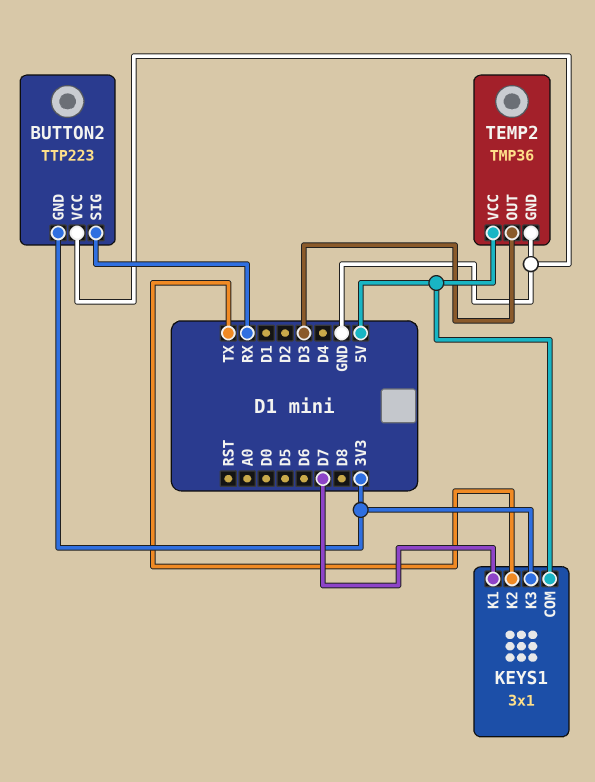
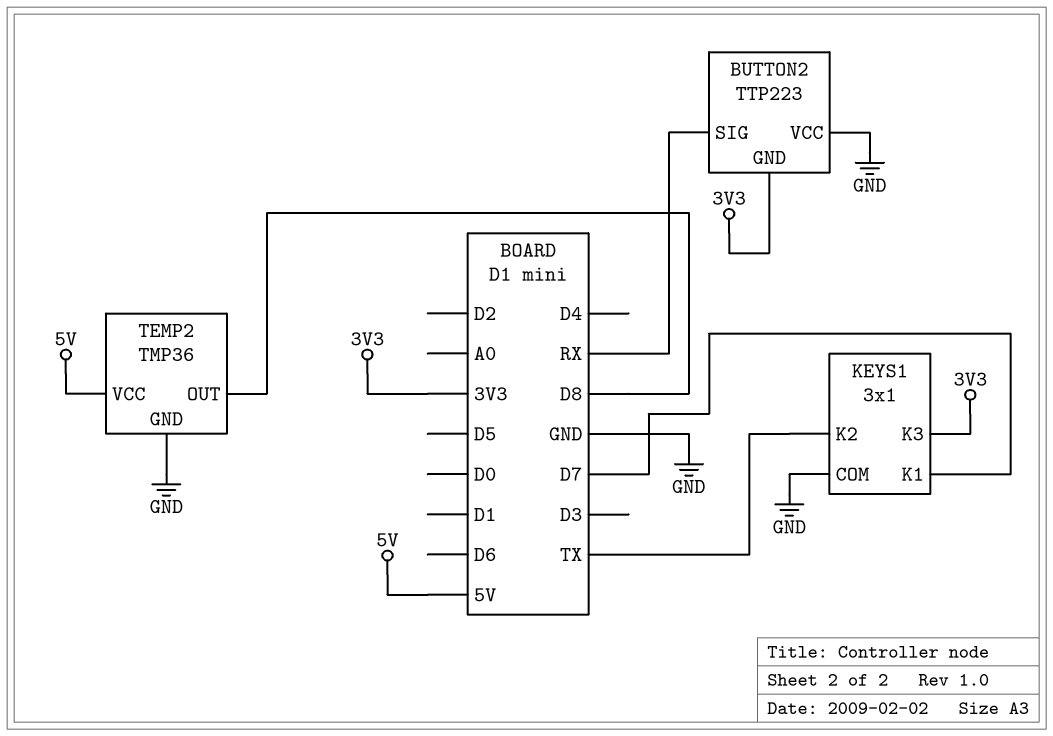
KEYS1 pin COM: 5V -> GND
TEMP2 pin OUT: D3 -> D8

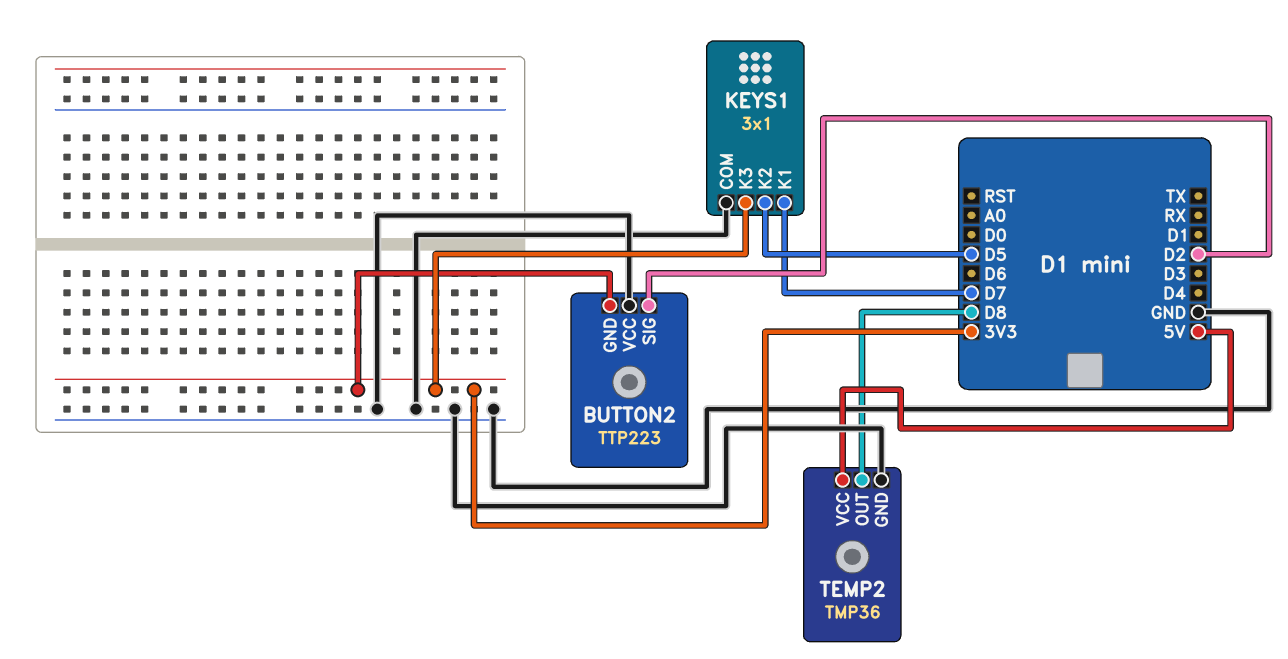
BUTTON2 pin SIG: RX -> D2
KEYS1 pin K2: TX -> D5

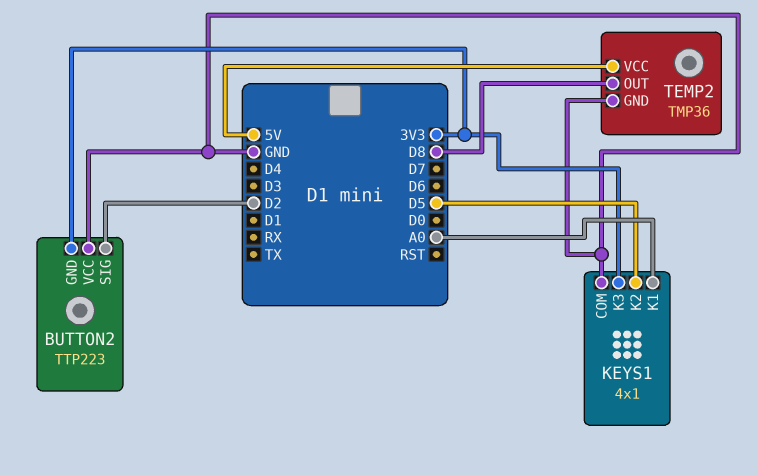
KEYS1: 3x1 -> 4x1
KEYS1 pin K1: D7 -> A0

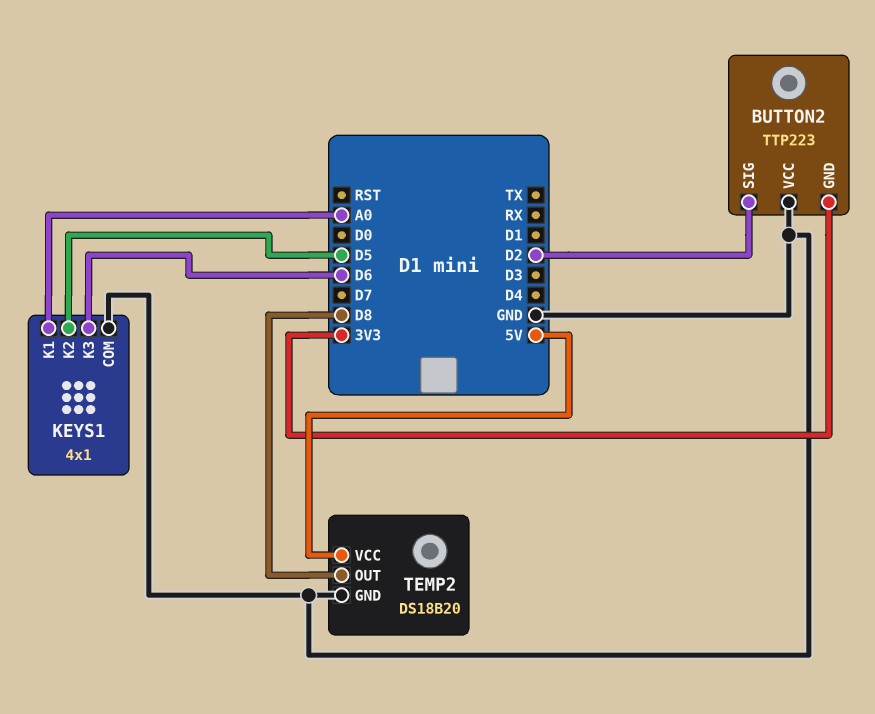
KEYS1 pin K3: 3V3 -> D6
TEMP2: TMP36 -> DS18B20

